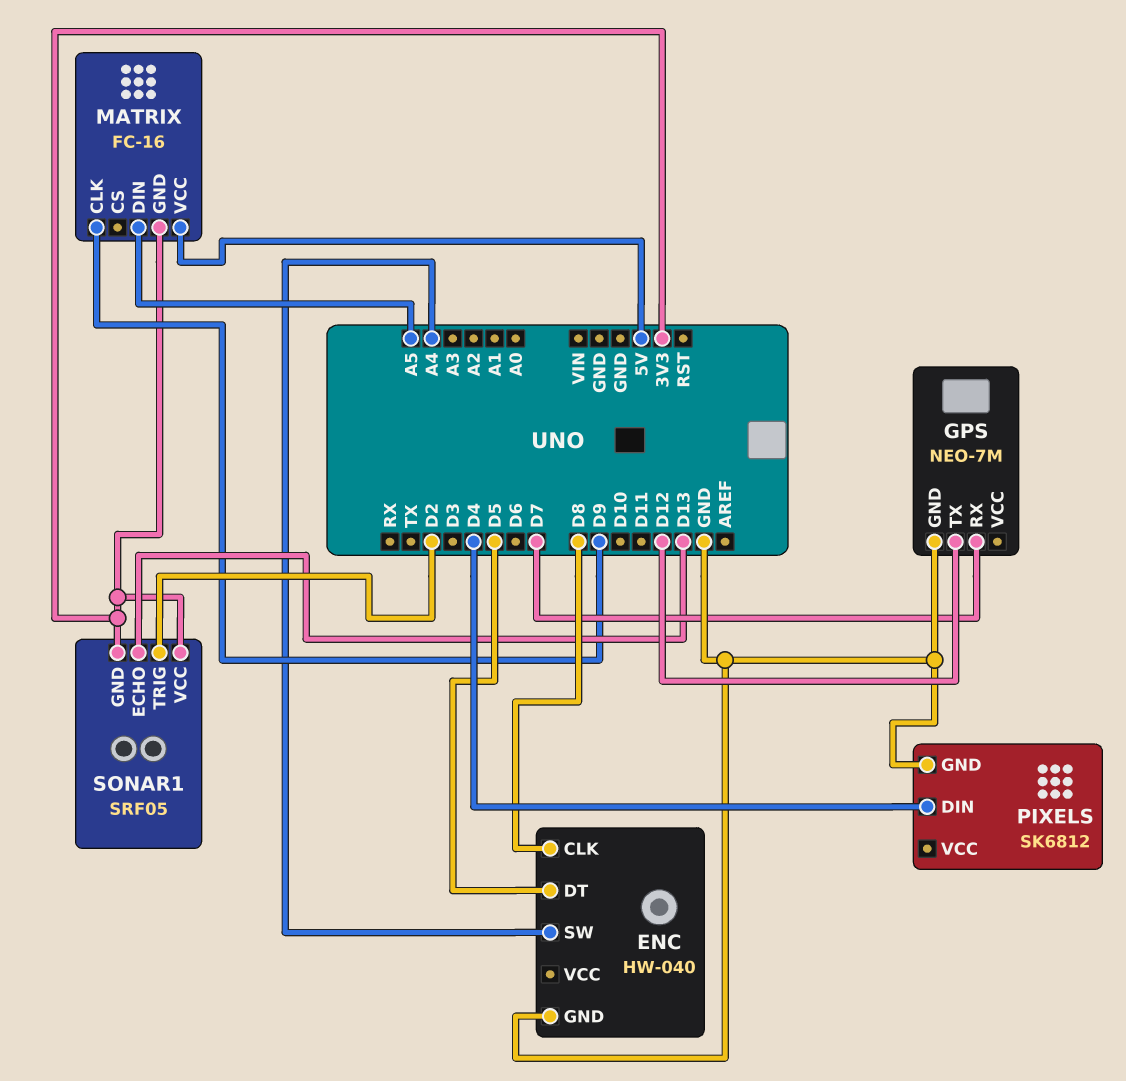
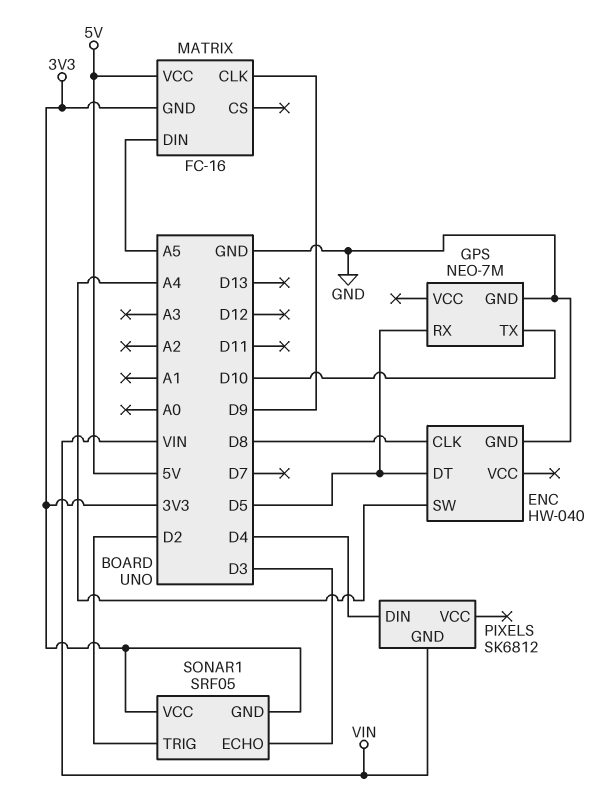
GPS pin RX: D7 -> D5
GPS pin TX: D12 -> D10
PIXELS pin GND: GND -> VIN
SONAR1 pin ECHO: D13 -> D3

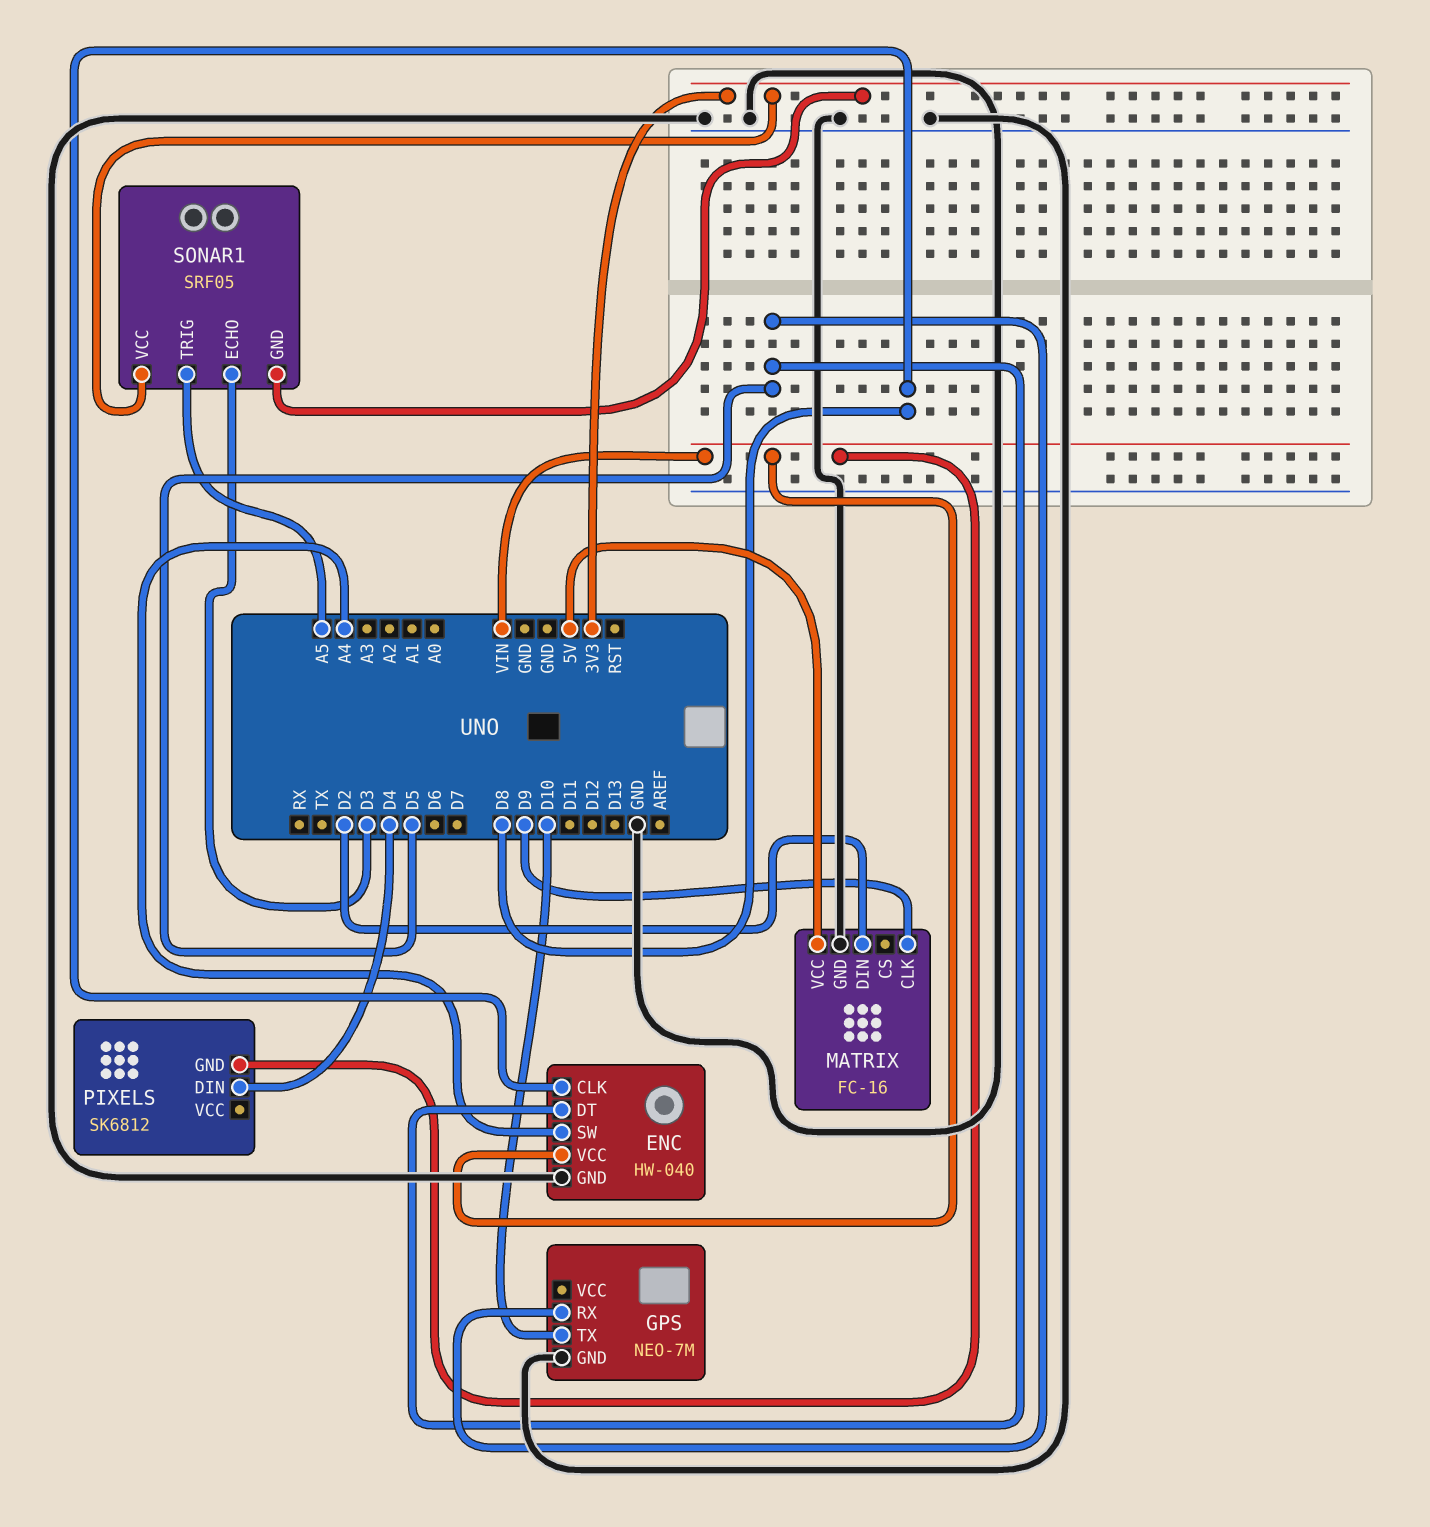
ENC pin VCC: none -> VIN
MATRIX pin DIN: A5 -> D2
MATRIX pin GND: 3V3 -> GND
SONAR1 pin TRIG: D2 -> A5

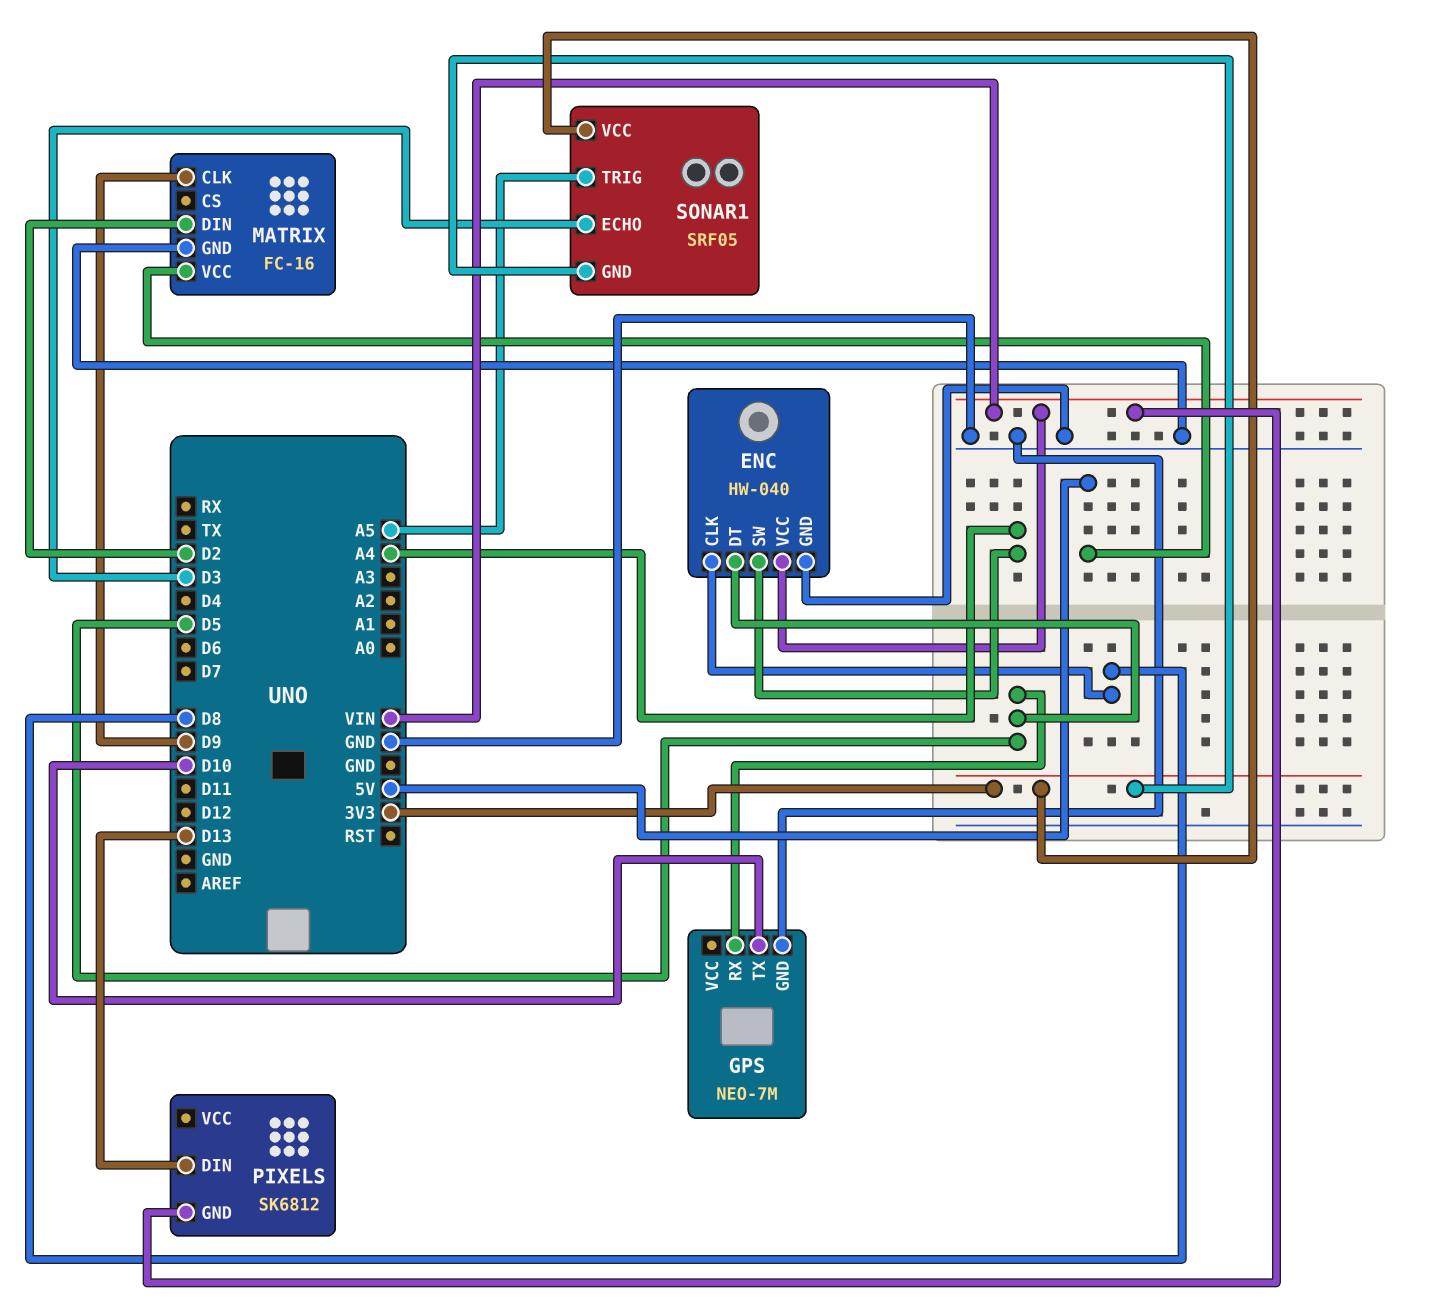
PIXELS pin DIN: D4 -> D13

